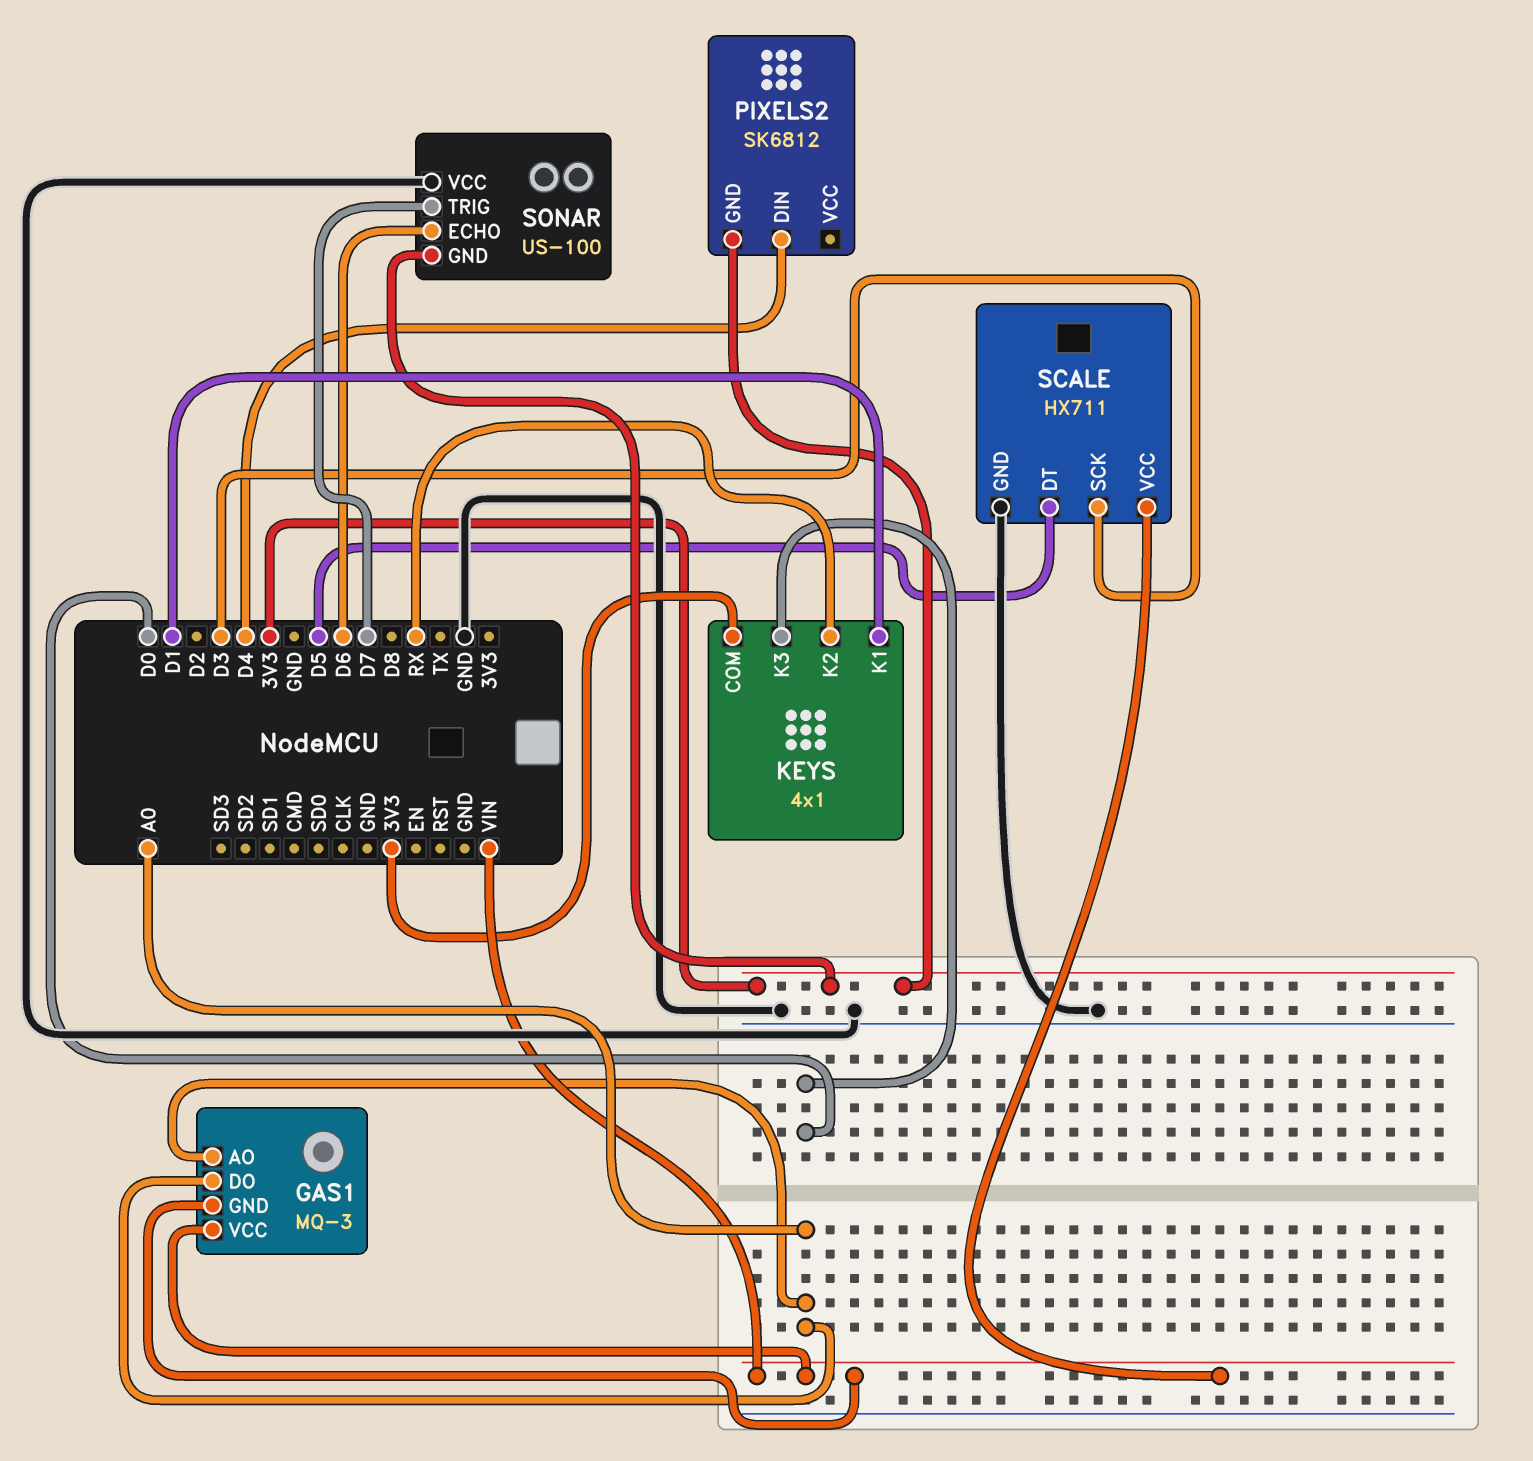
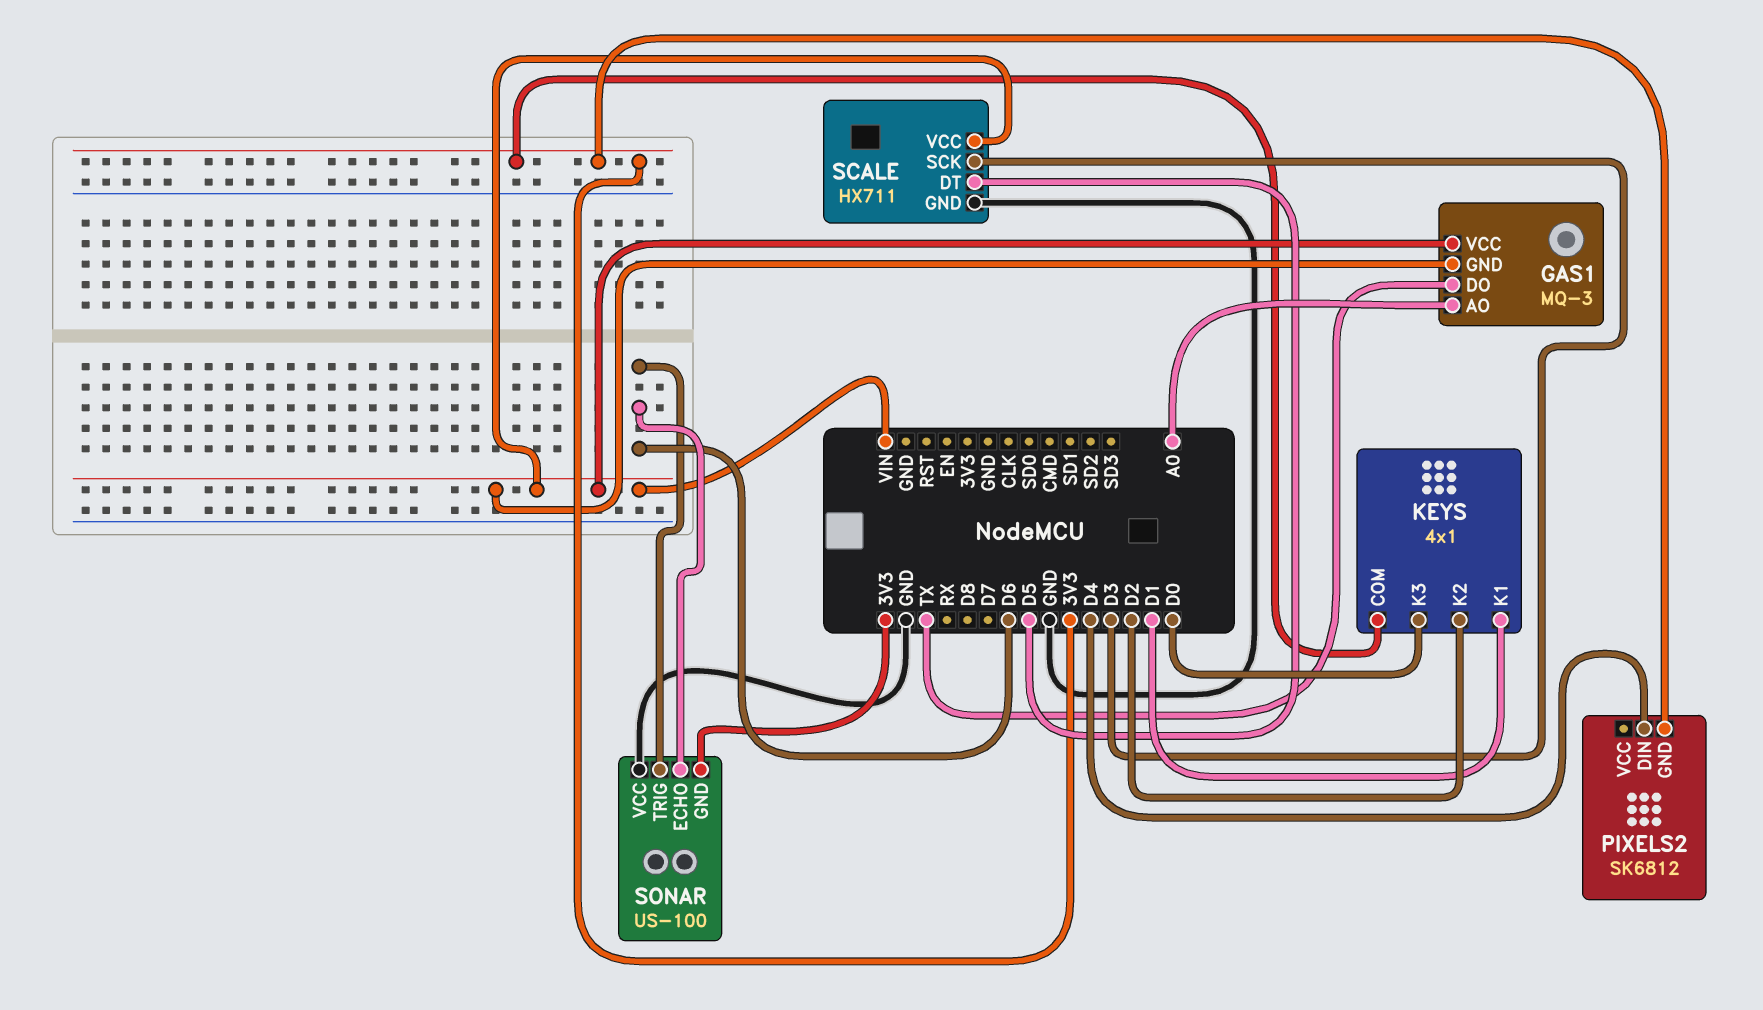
GAS1 pin DO: A0 -> TX
KEYS pin K2: RX -> D2
SONAR pin TRIG: D7 -> D6

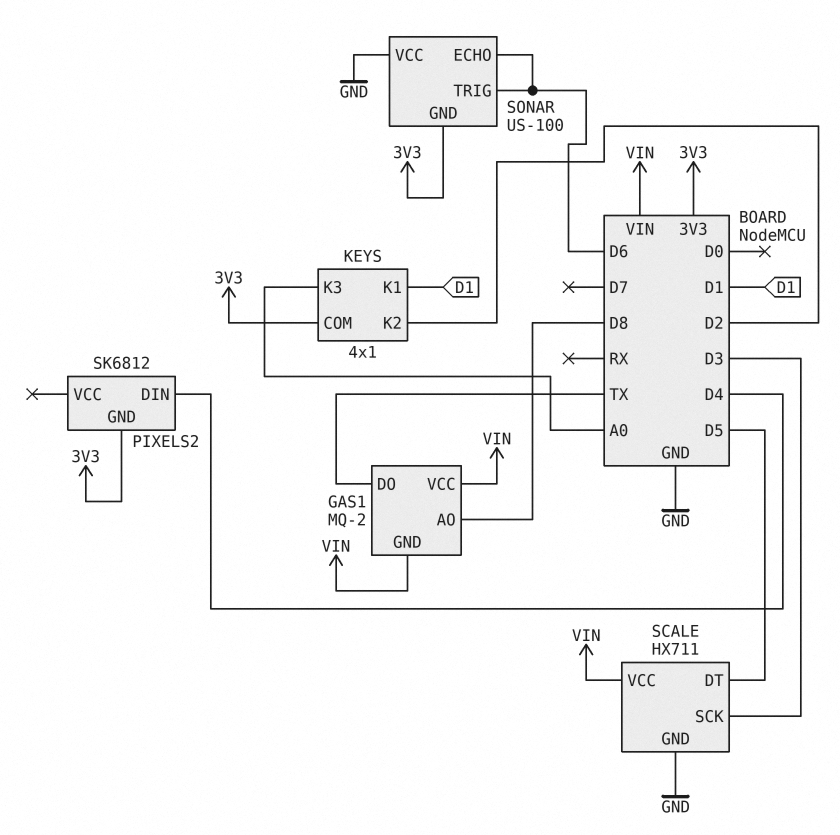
GAS1: MQ-3 -> MQ-2
GAS1 pin AO: A0 -> D8
KEYS pin K3: D0 -> A0

